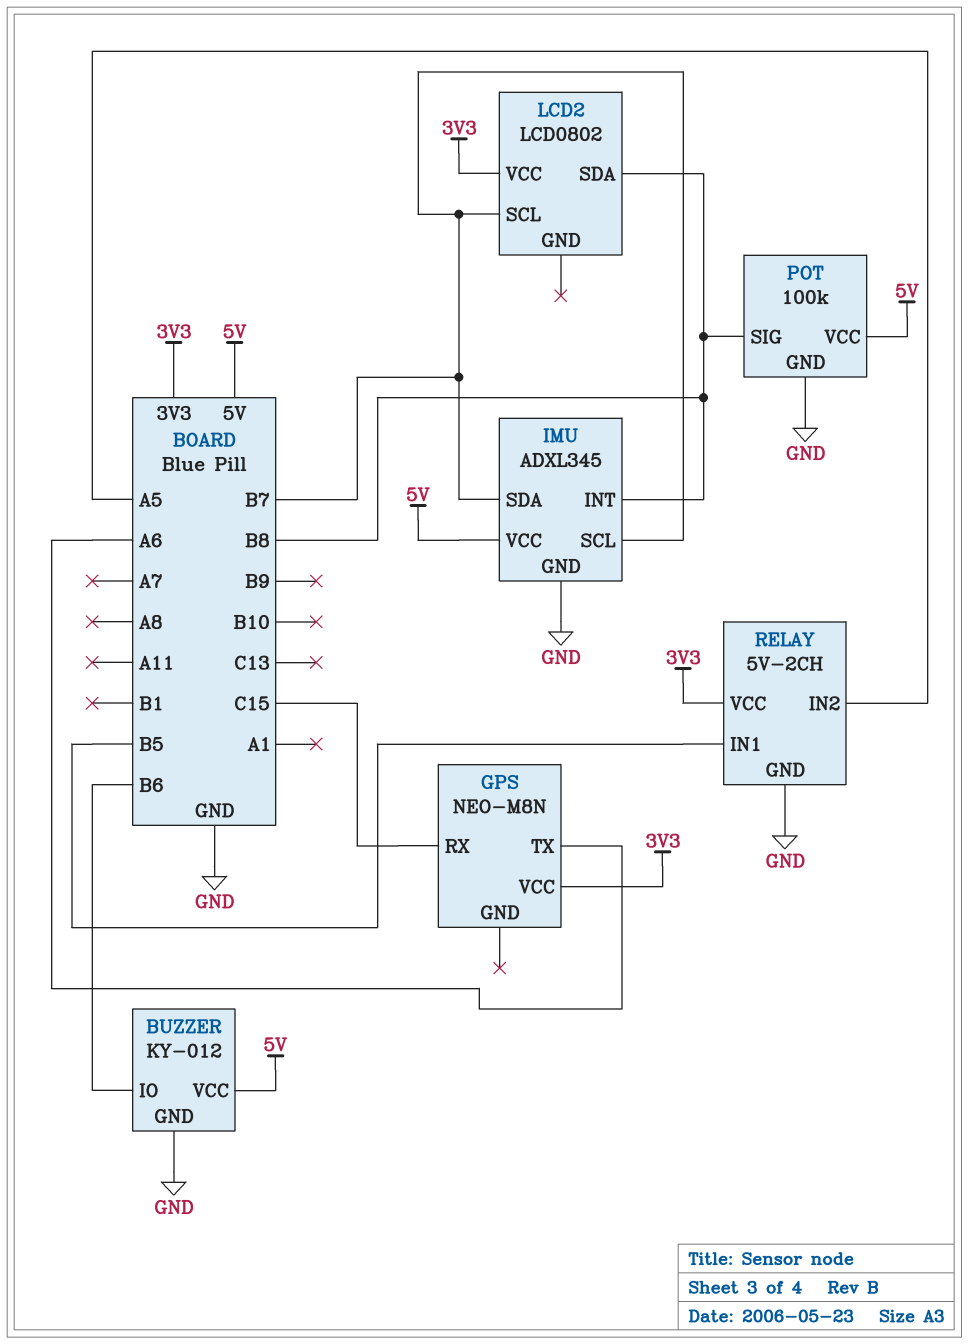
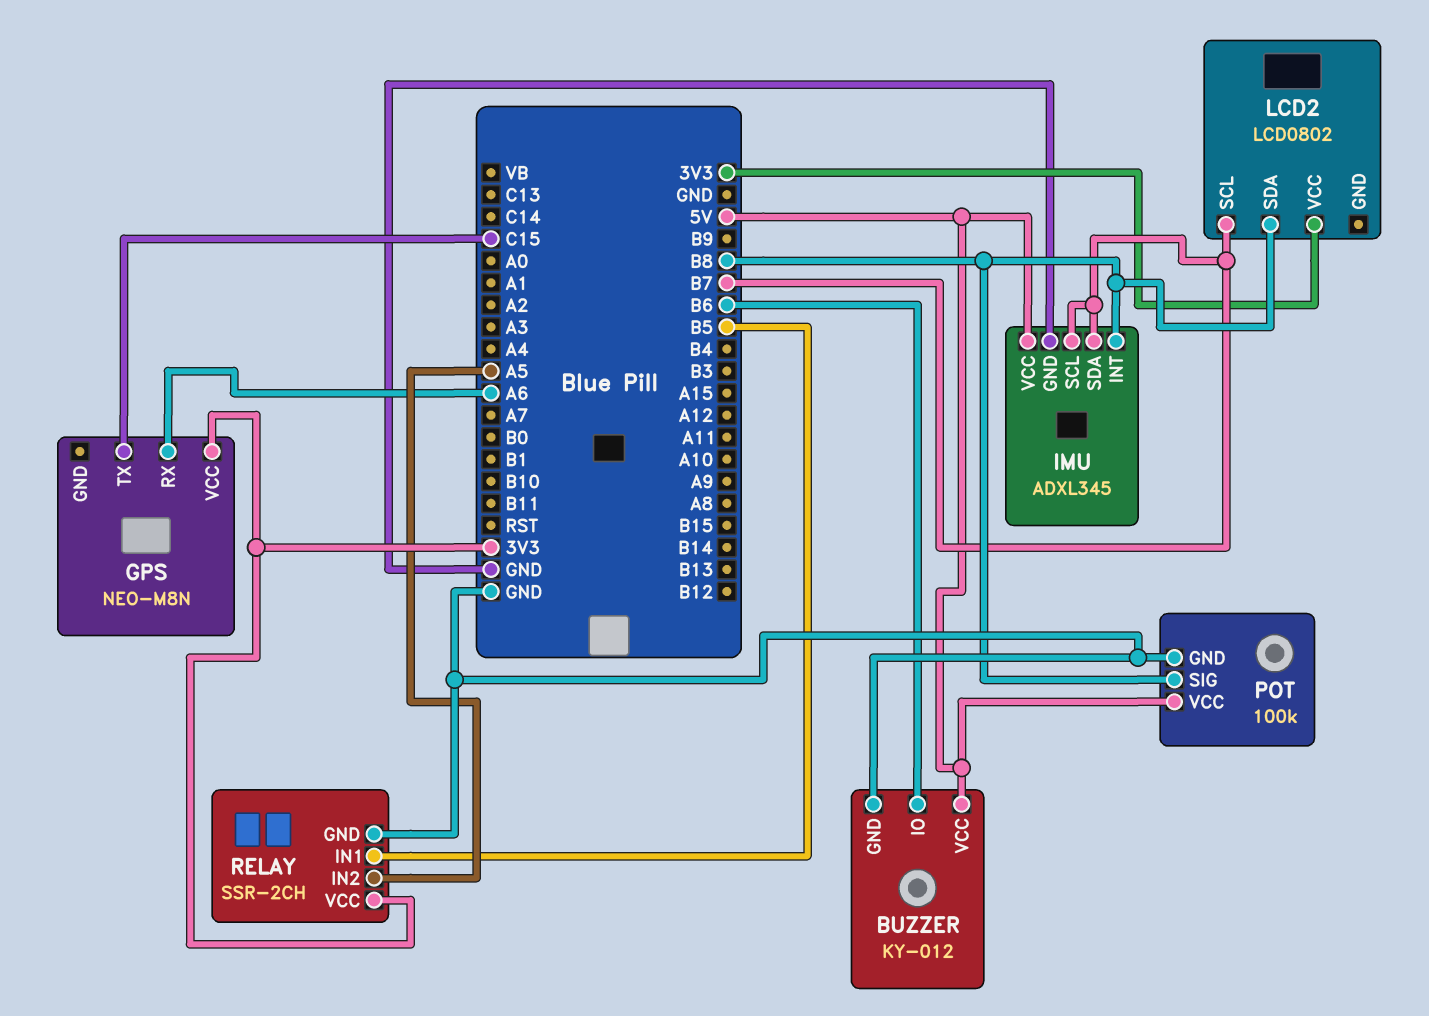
GPS pin RX: C15 -> A6
GPS pin TX: A6 -> C15
RELAY: 5V-2CH -> SSR-2CH

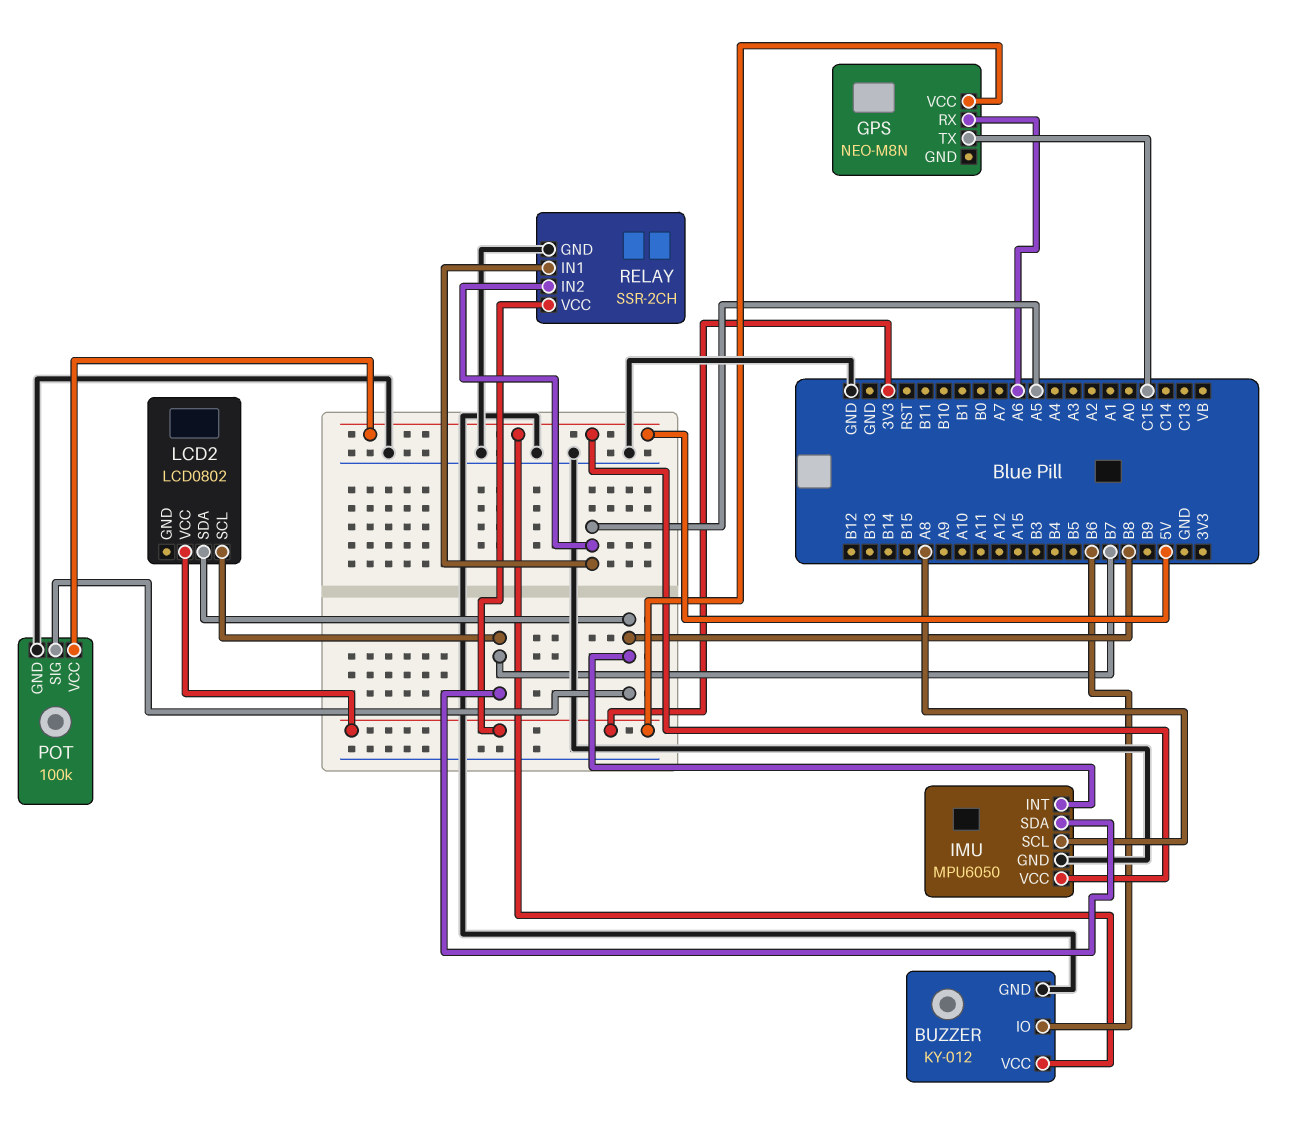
IMU: ADXL345 -> MPU6050
IMU pin SCL: B7 -> A8
RELAY pin IN1: B5 -> A5

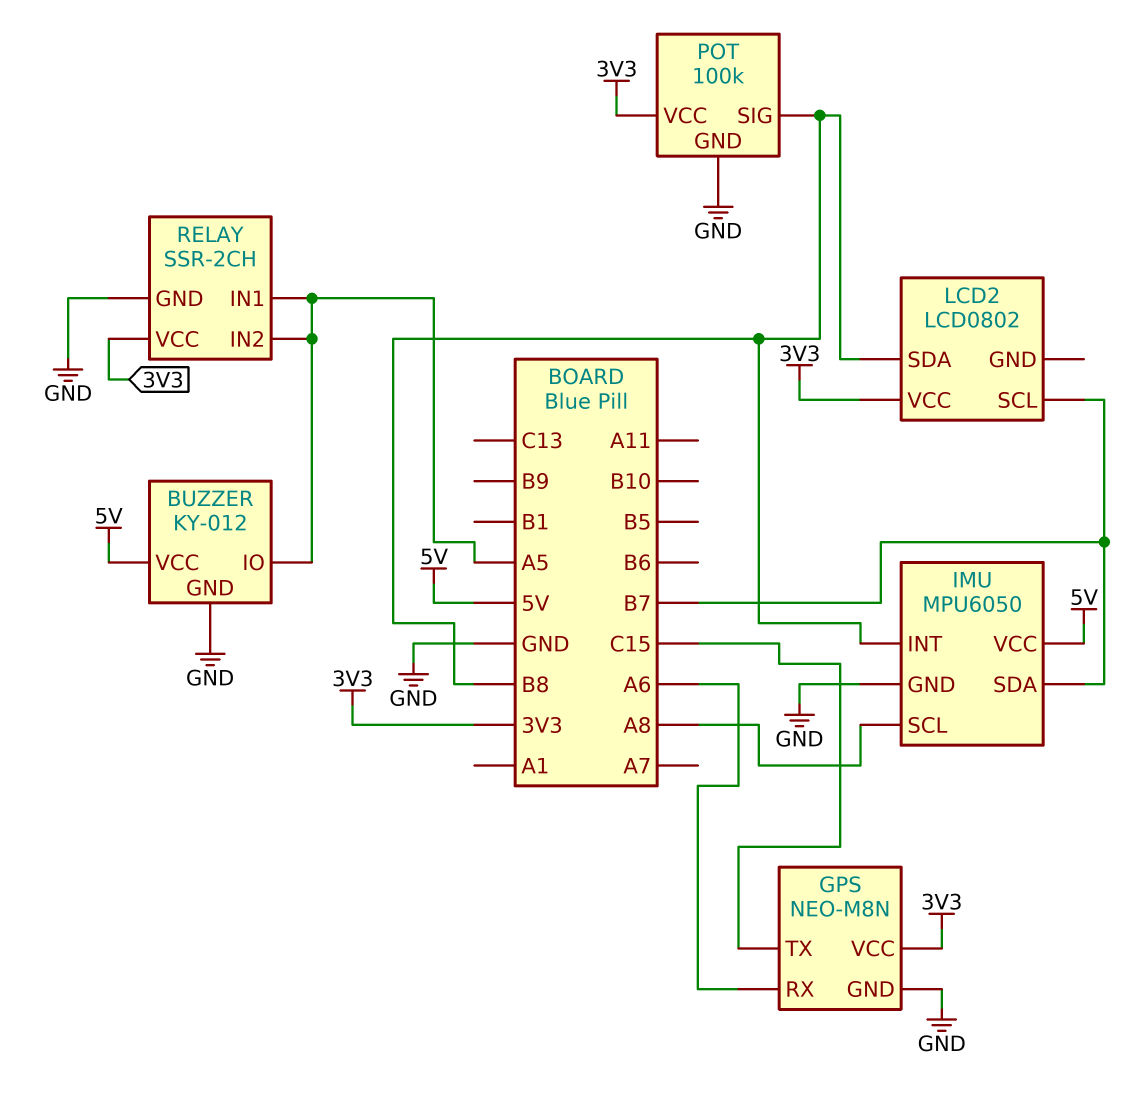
BUZZER pin IO: B6 -> A5
GPS pin GND: none -> GND
POT pin VCC: 5V -> 3V3

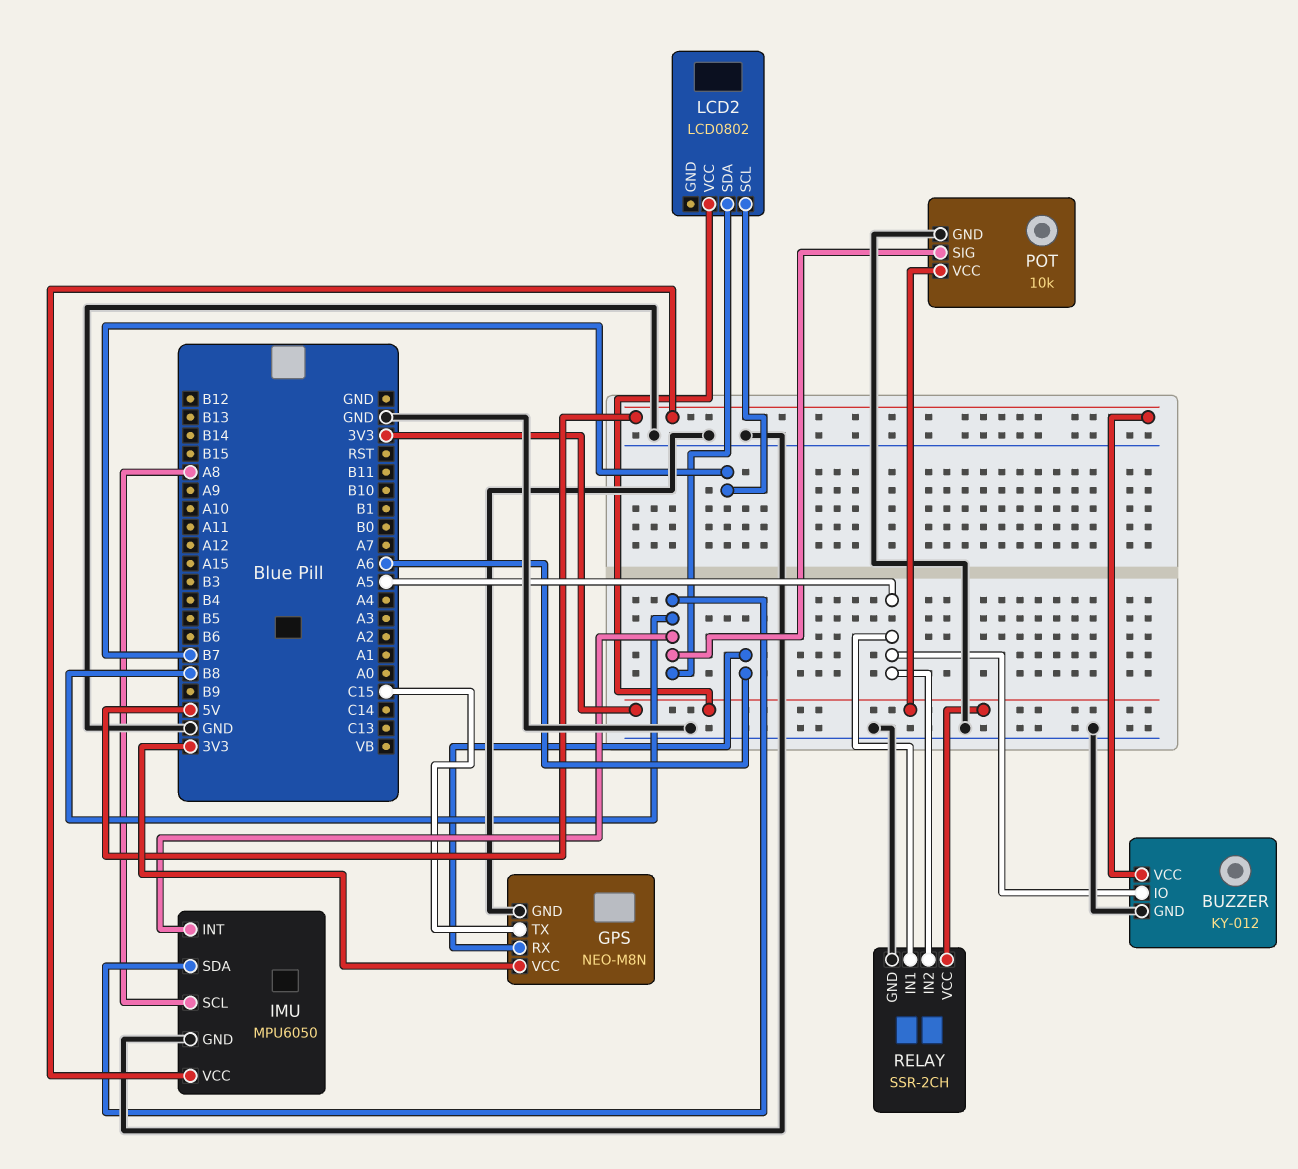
IMU pin SDA: B7 -> B8
POT: 100k -> 10k

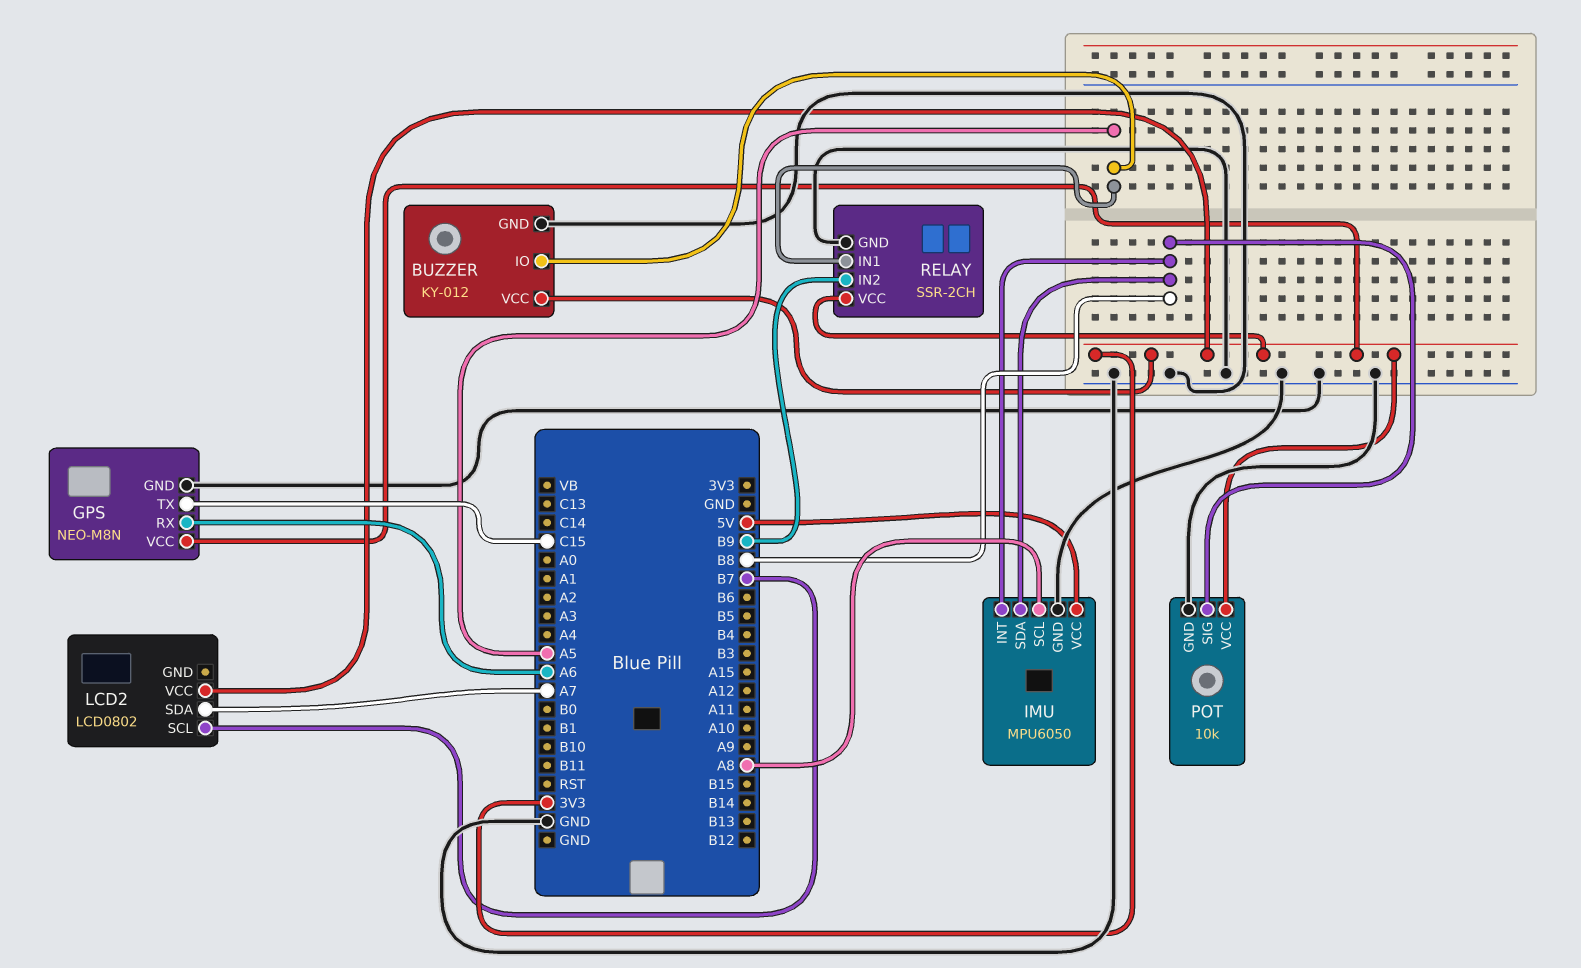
BUZZER pin VCC: 5V -> 3V3
LCD2 pin SDA: B8 -> A7
RELAY pin IN2: A5 -> B9

